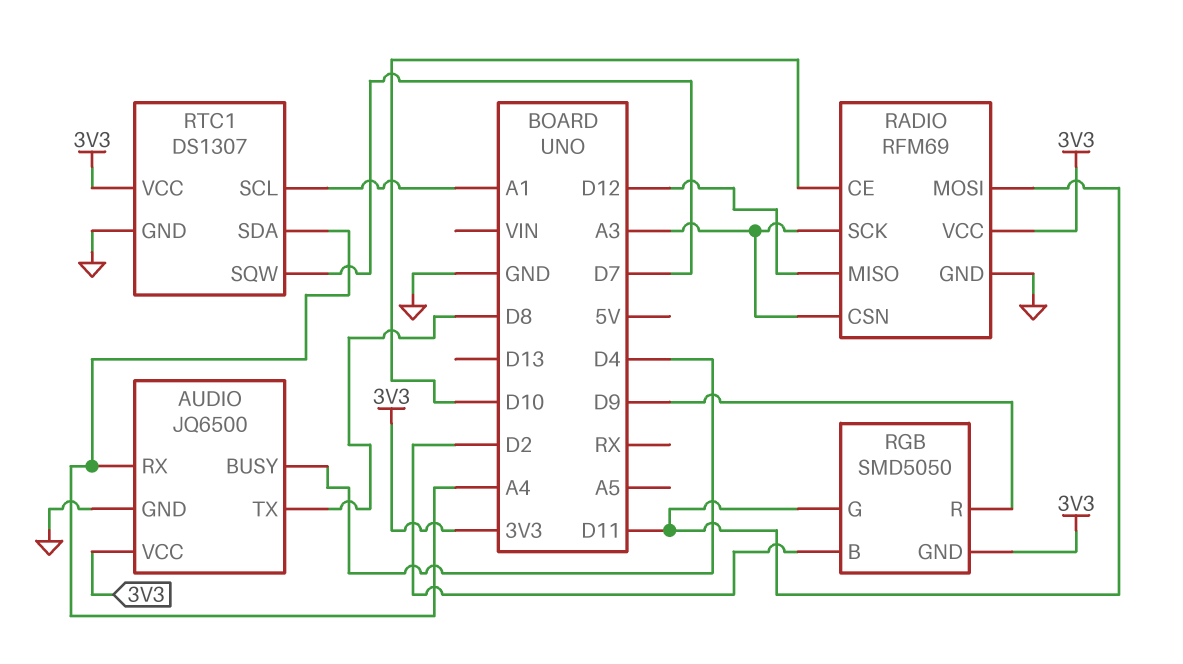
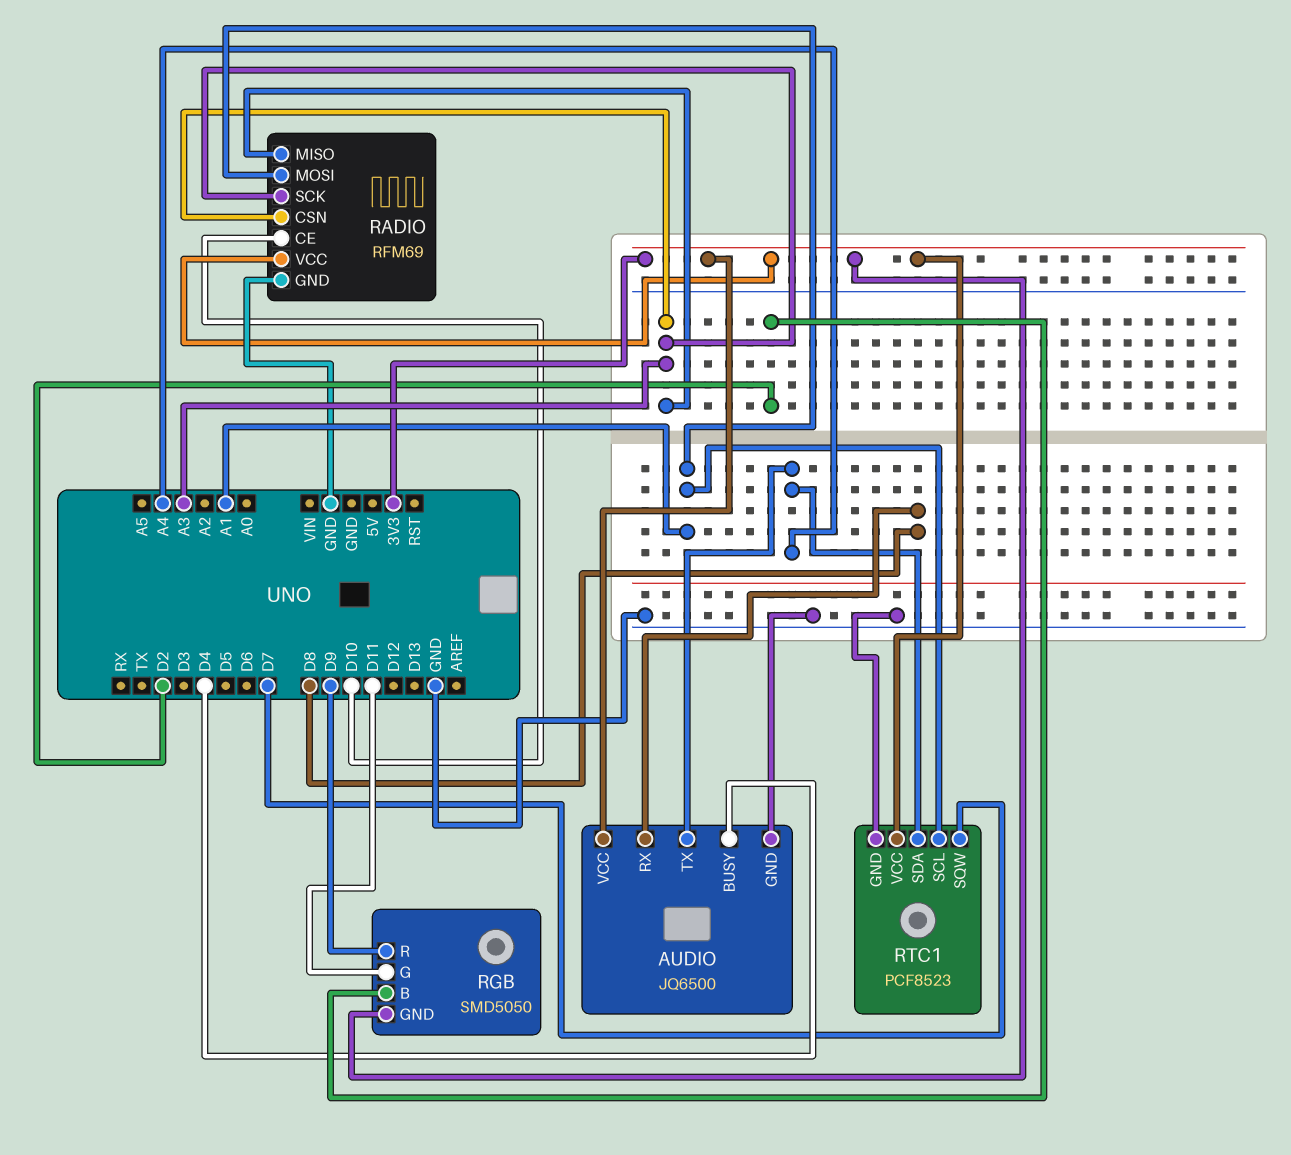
AUDIO pin RX: A4 -> D8
AUDIO pin TX: D8 -> A4
RADIO pin MISO: D12 -> A3
RADIO pin MOSI: D11 -> A1
RTC1: DS1307 -> PCF8523

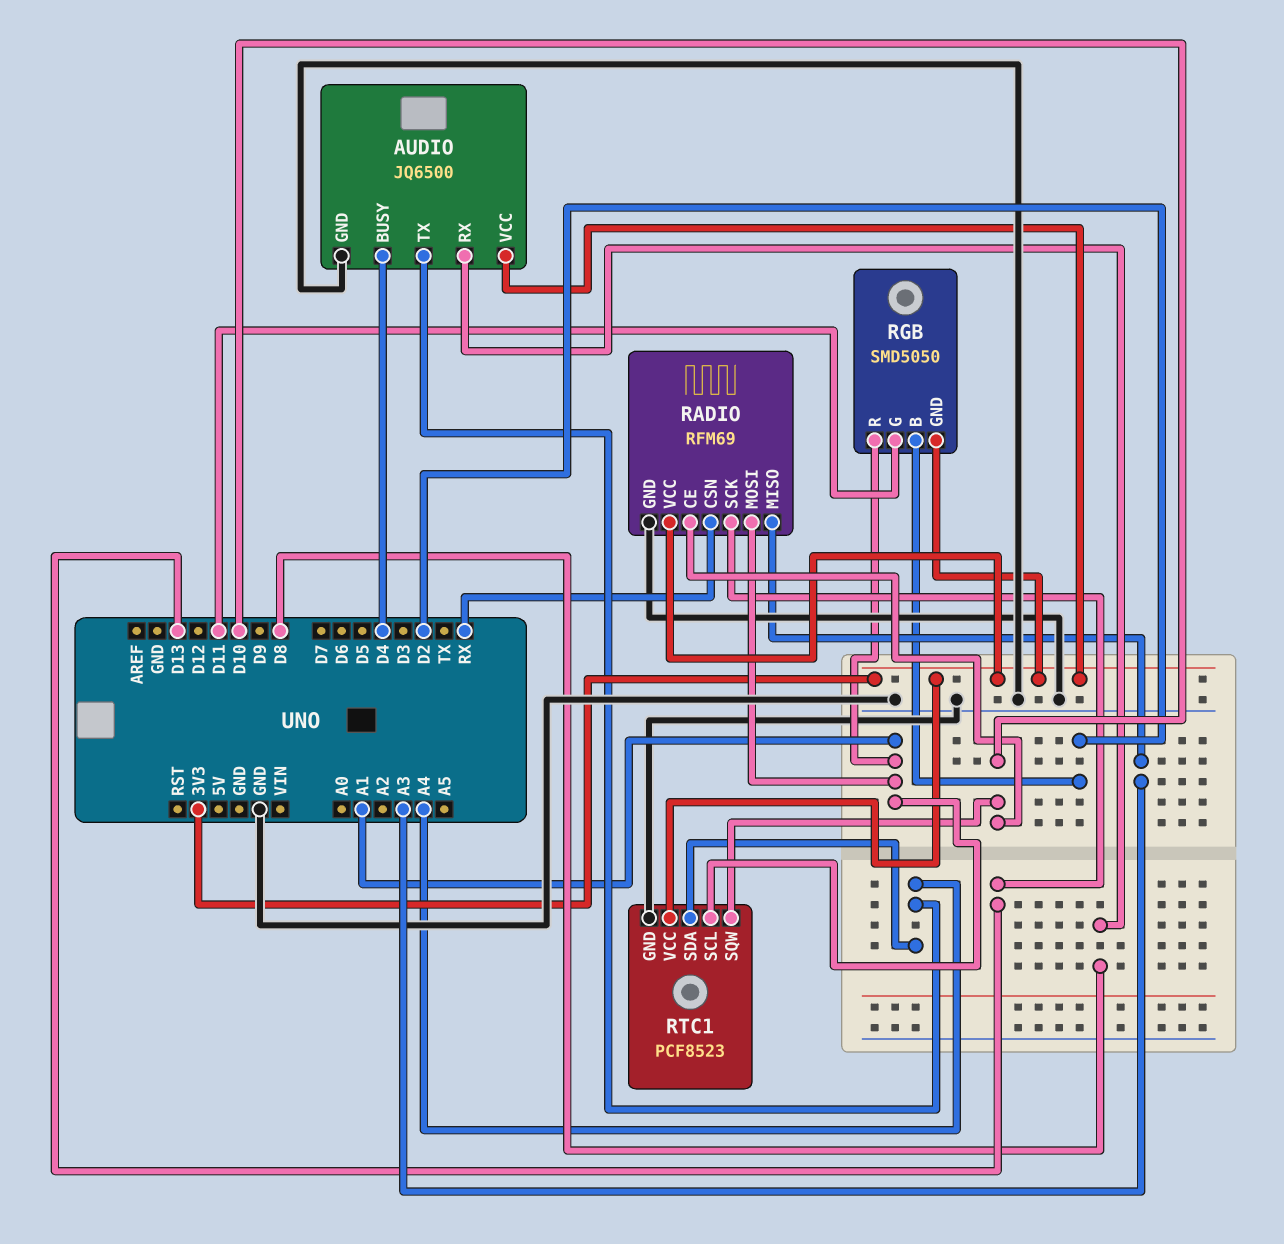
RADIO pin CSN: A3 -> RX
RADIO pin SCK: A3 -> D13
RGB pin R: D9 -> A1
RTC1 pin SQW: D7 -> D10

